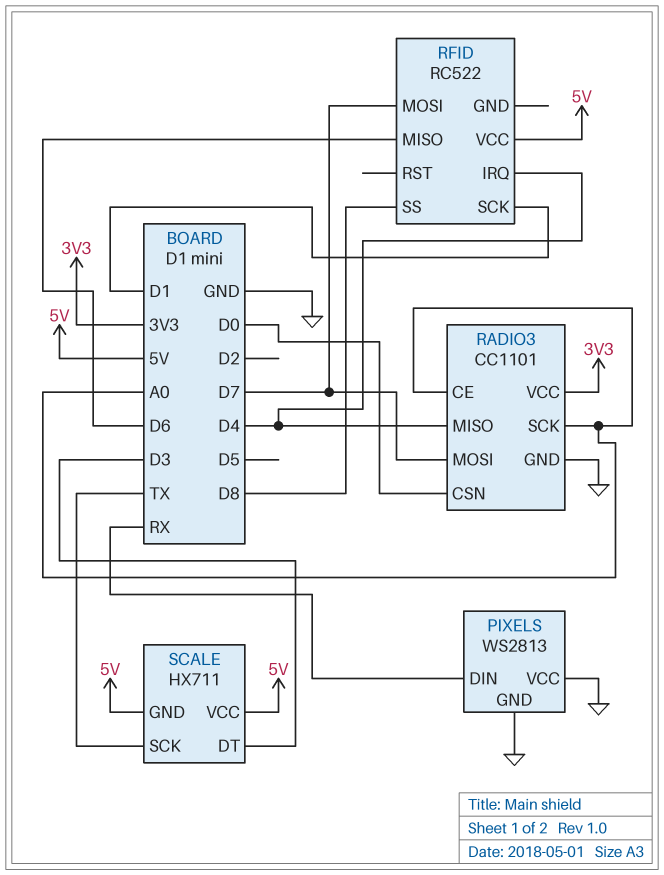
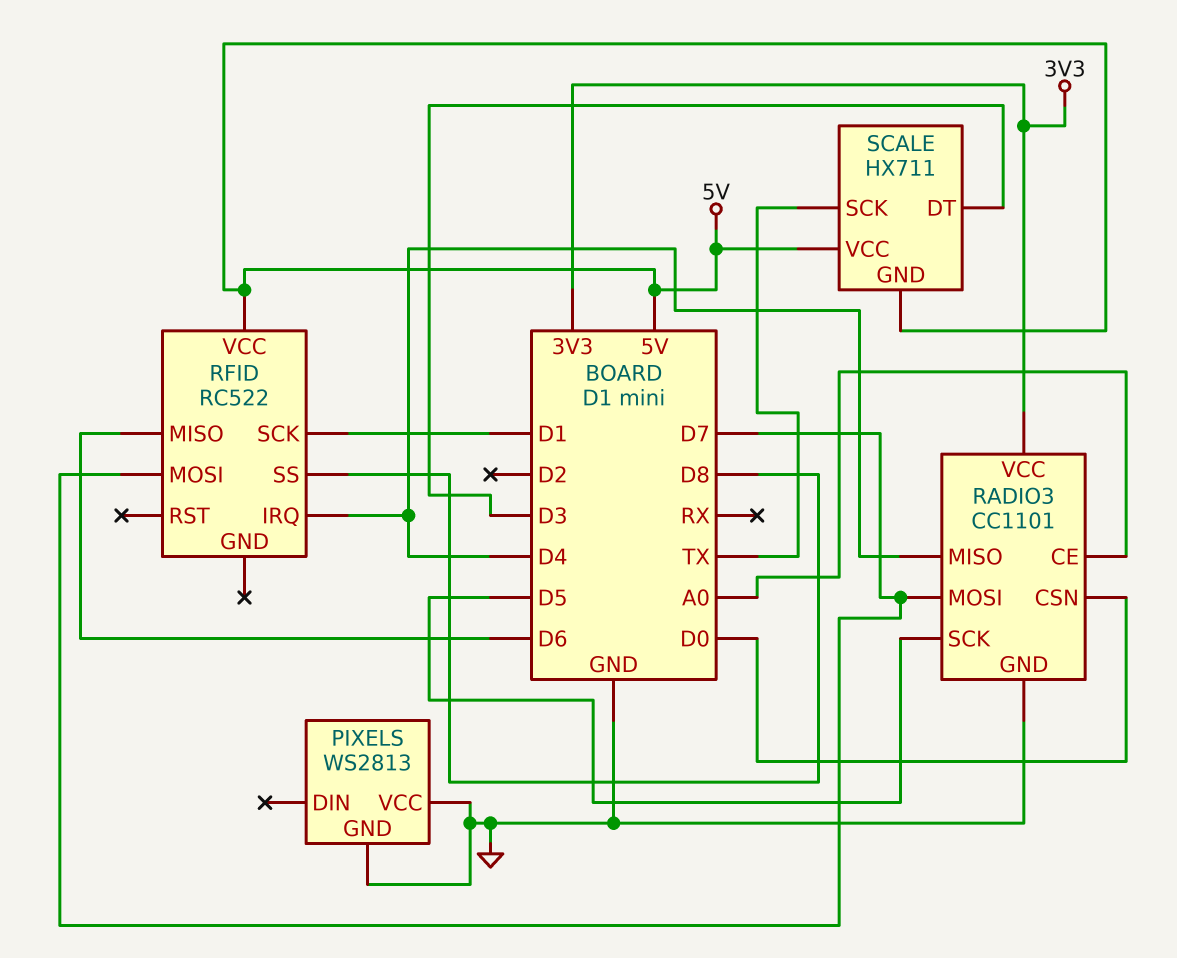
PIXELS pin DIN: RX -> none
RADIO3 pin SCK: A0 -> D5

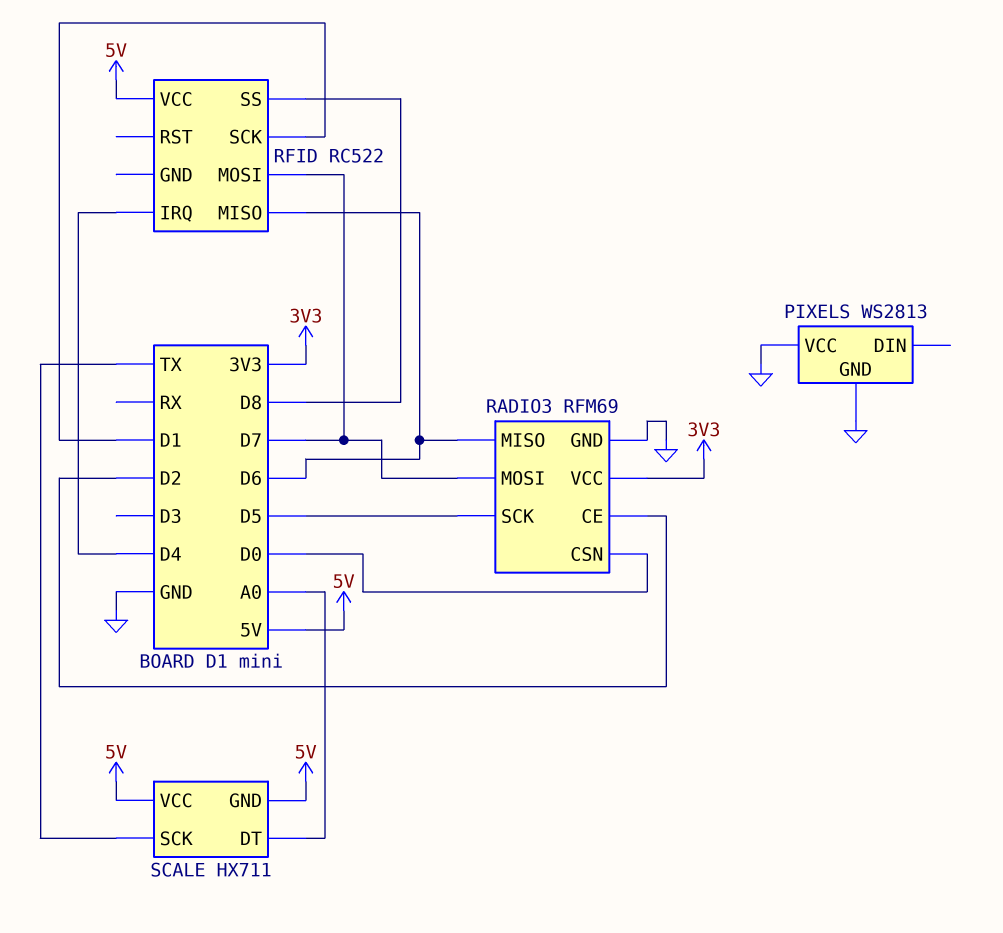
RADIO3: CC1101 -> RFM69
RADIO3 pin CE: A0 -> D2
RADIO3 pin MISO: D4 -> D6
SCALE pin DT: D3 -> A0

